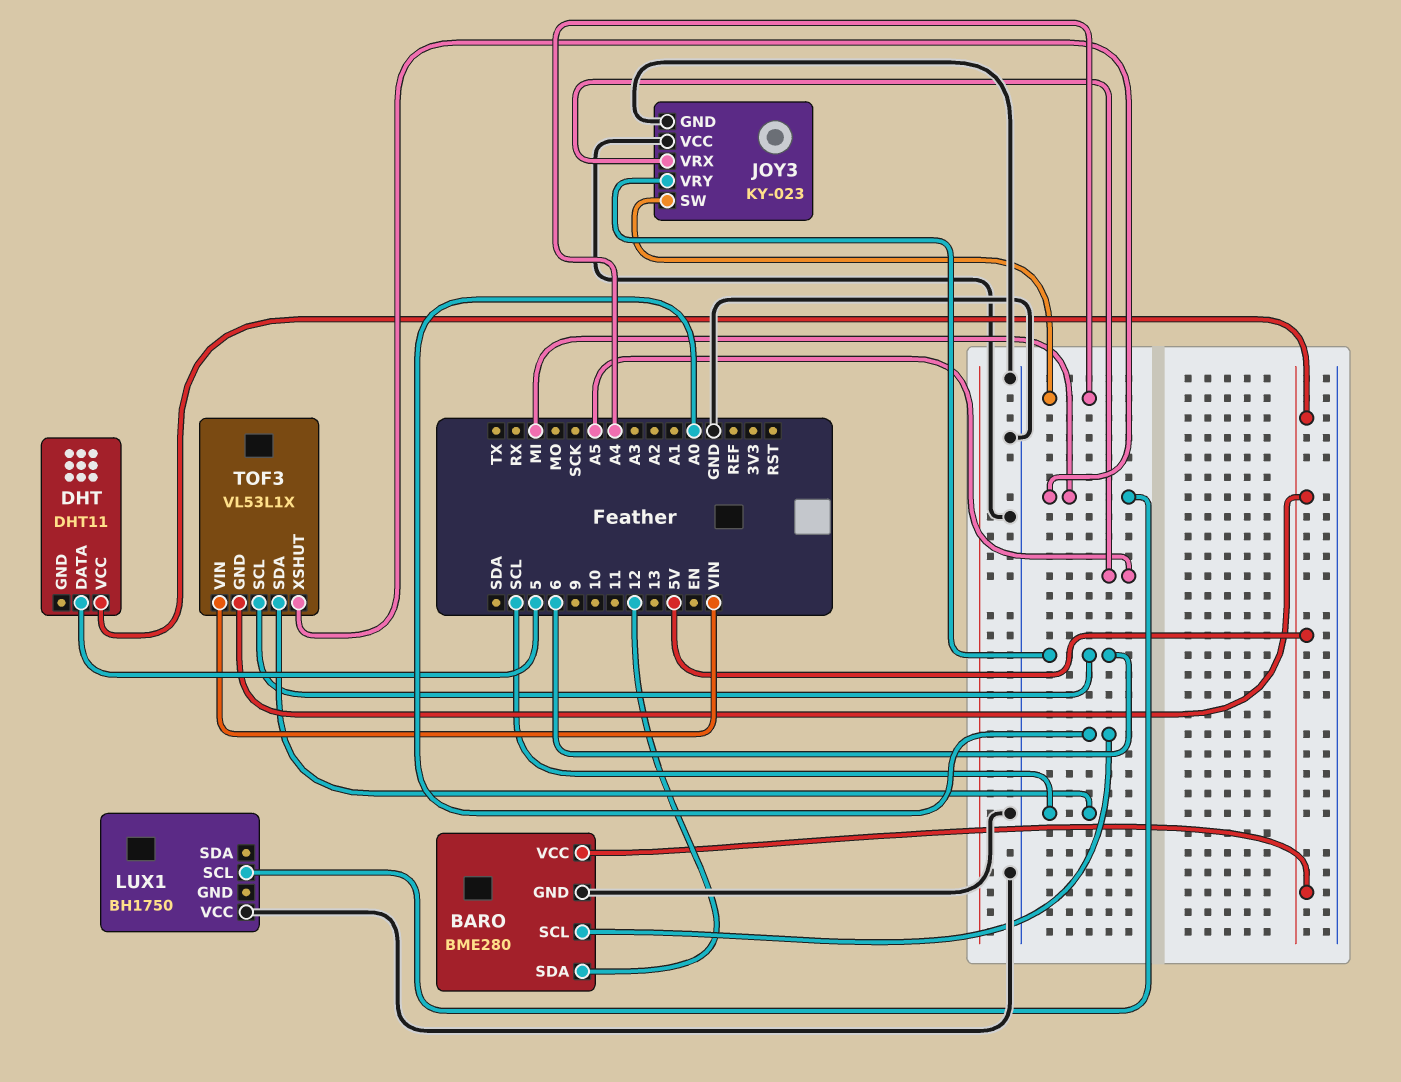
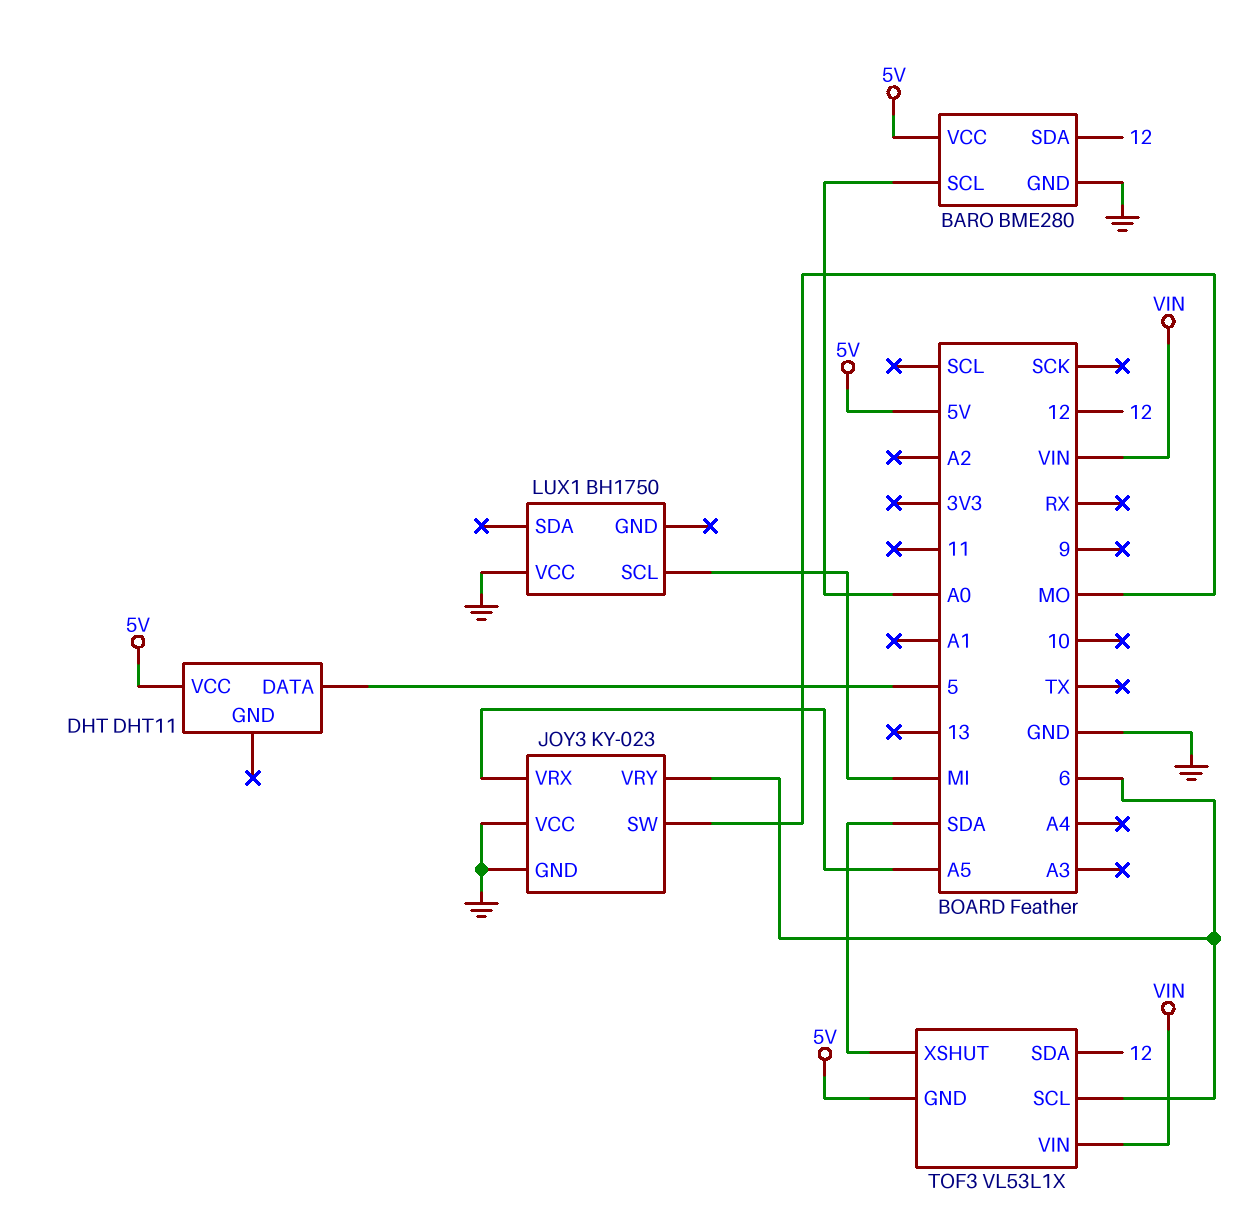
JOY3 pin SW: A4 -> MO
TOF3 pin SDA: SCL -> 12
TOF3 pin XSHUT: MI -> SDA

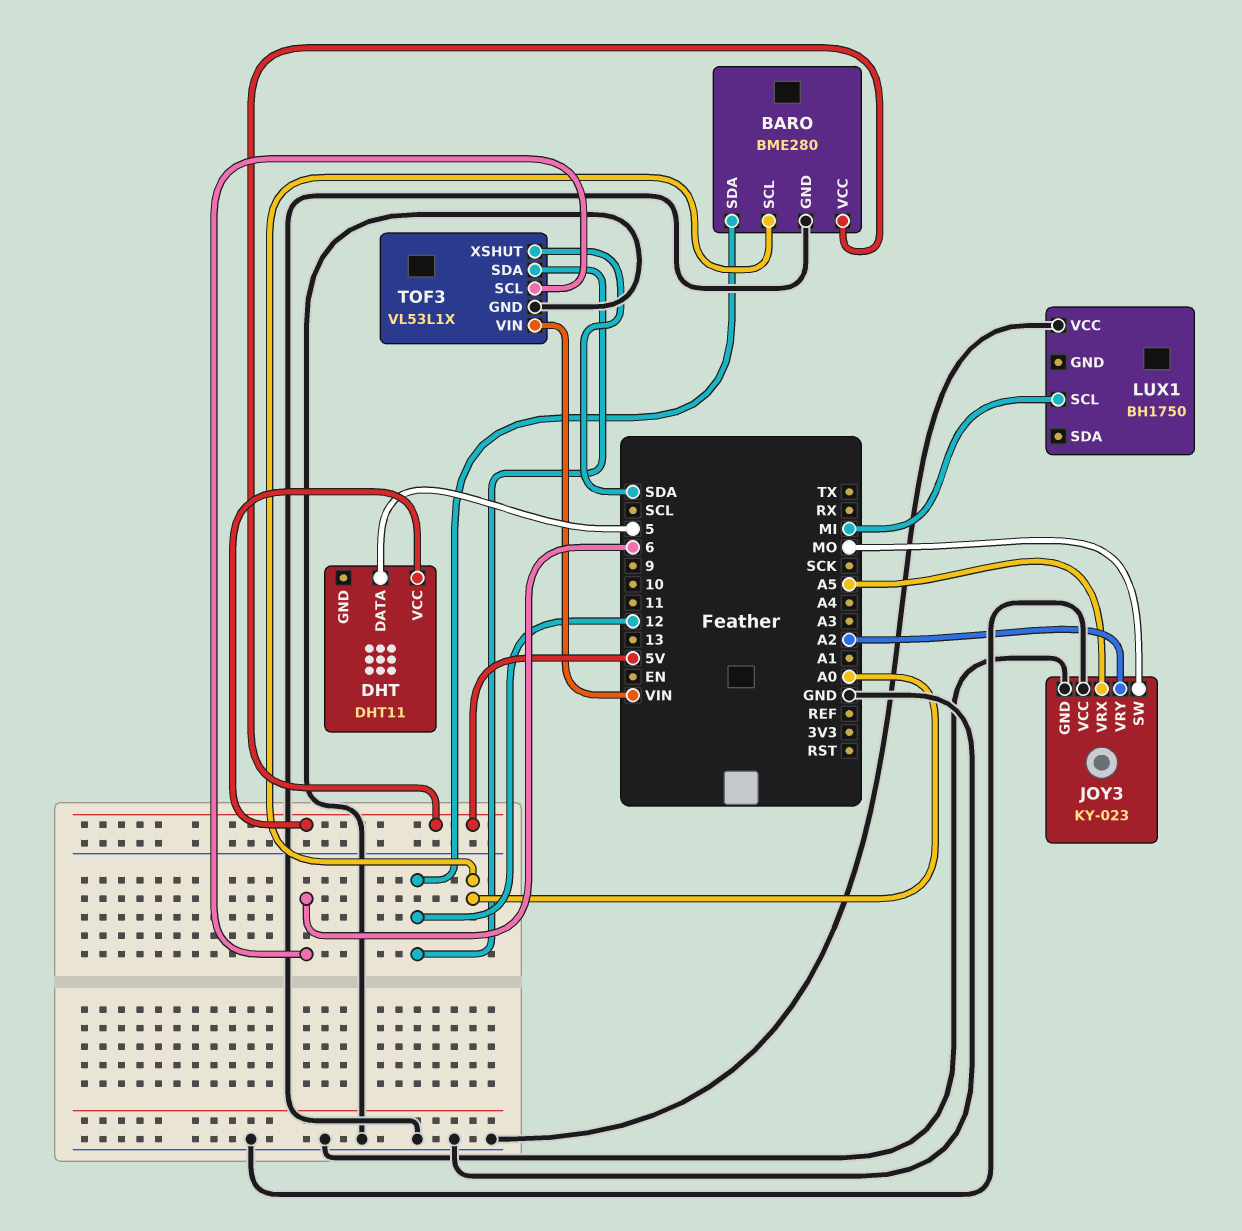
JOY3 pin VRY: 6 -> A2
TOF3 pin GND: 5V -> GND

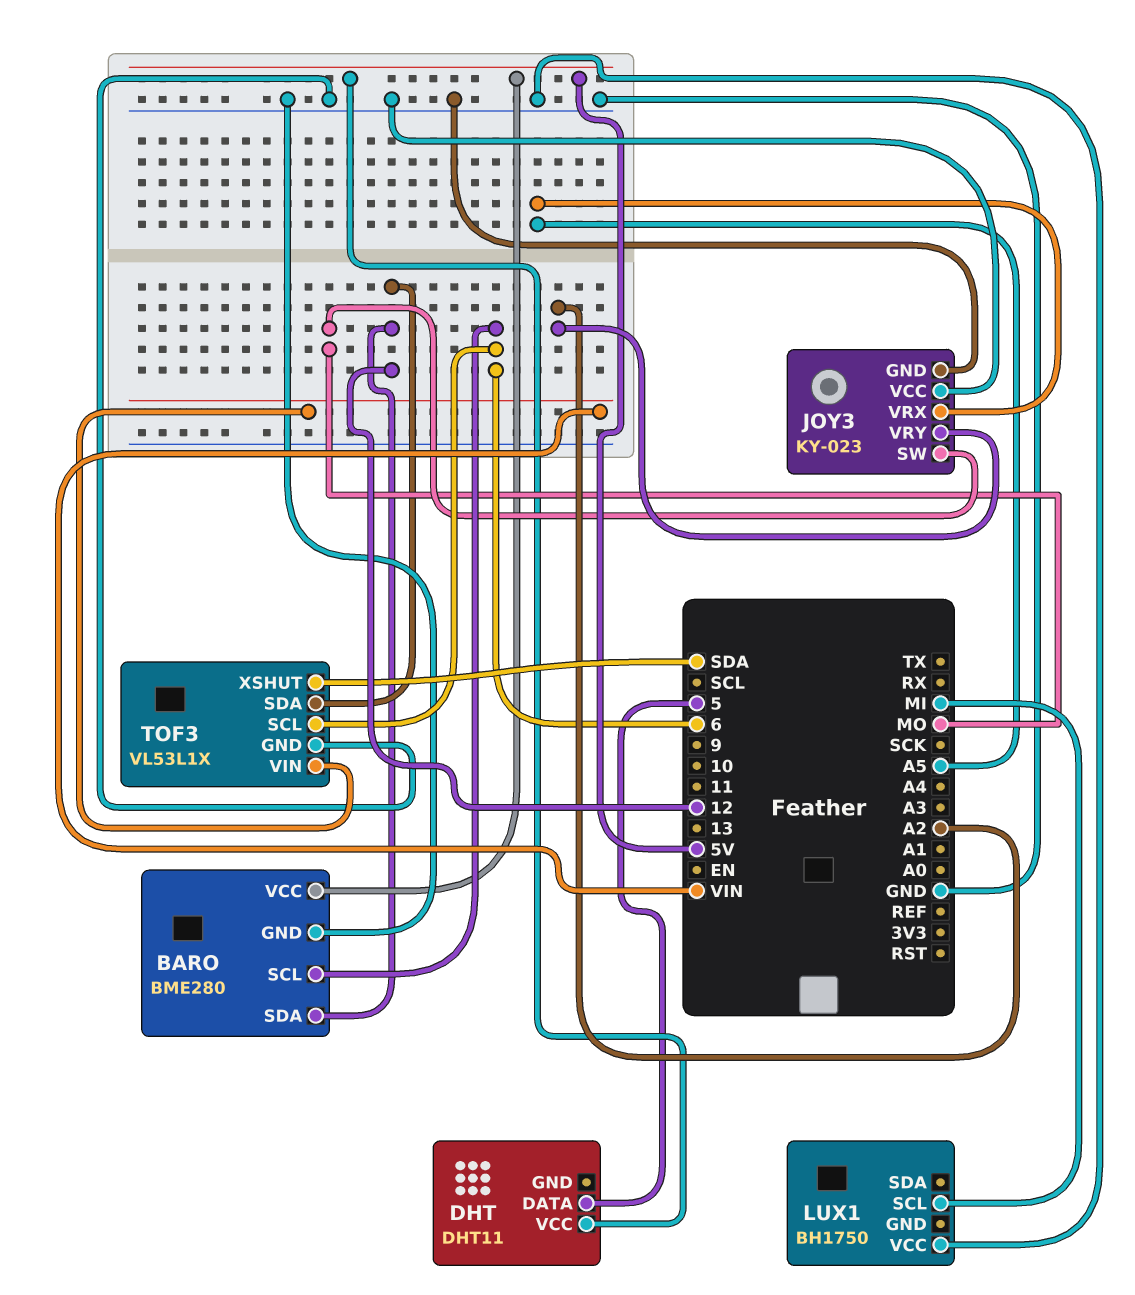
BARO pin SCL: A0 -> 6

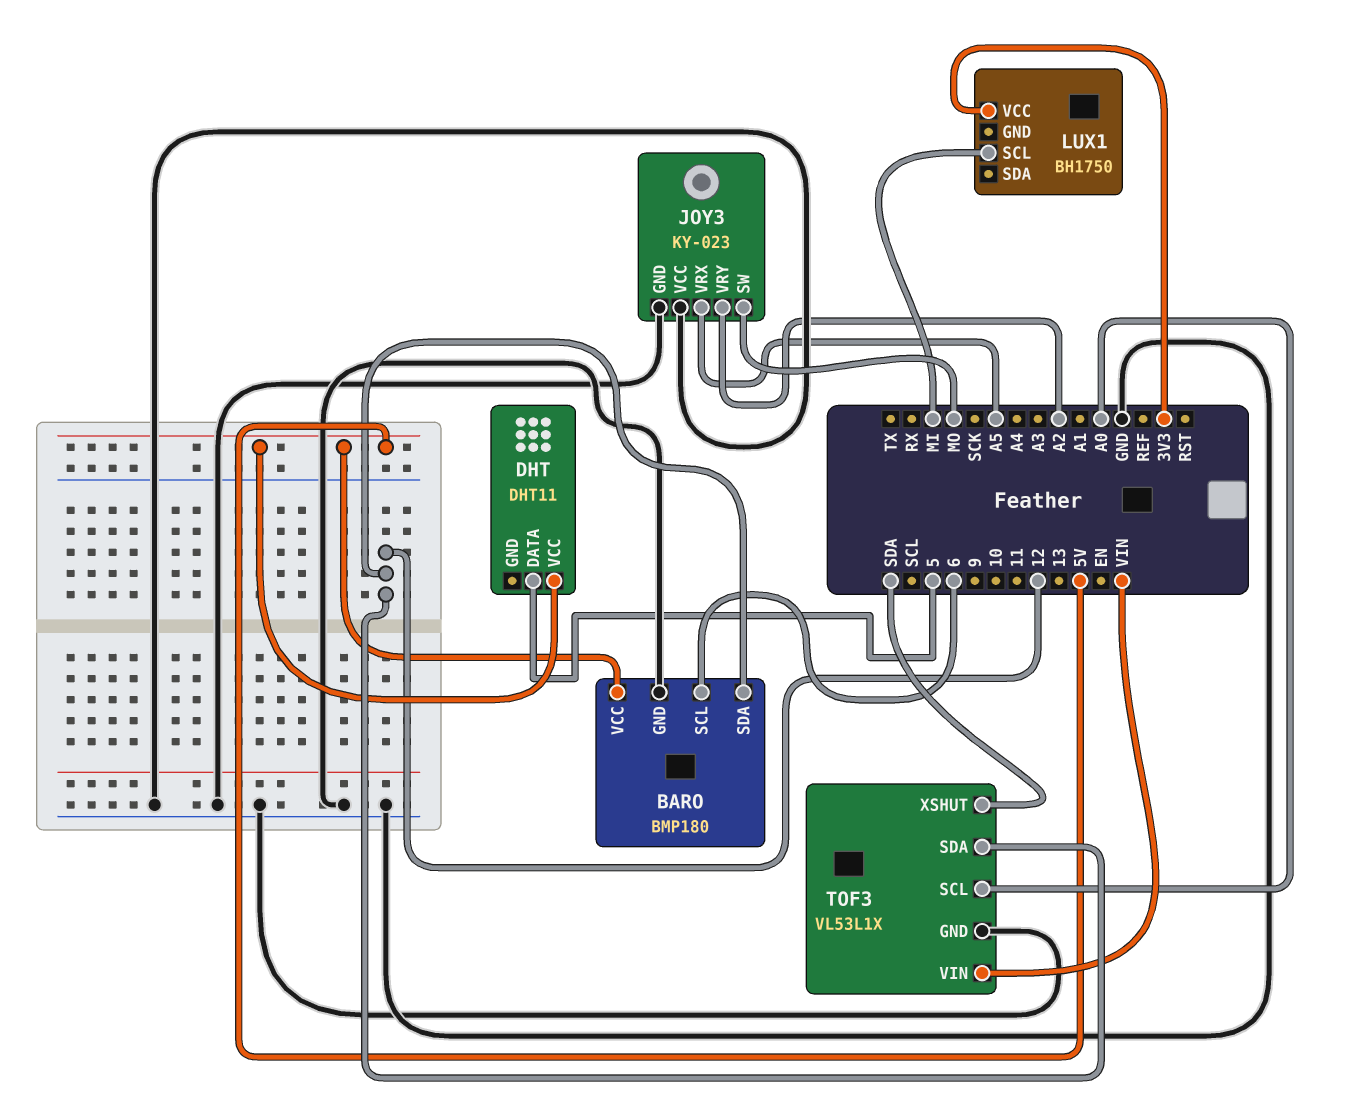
BARO: BME280 -> BMP180
LUX1 pin VCC: GND -> 3V3
TOF3 pin SCL: 6 -> A0

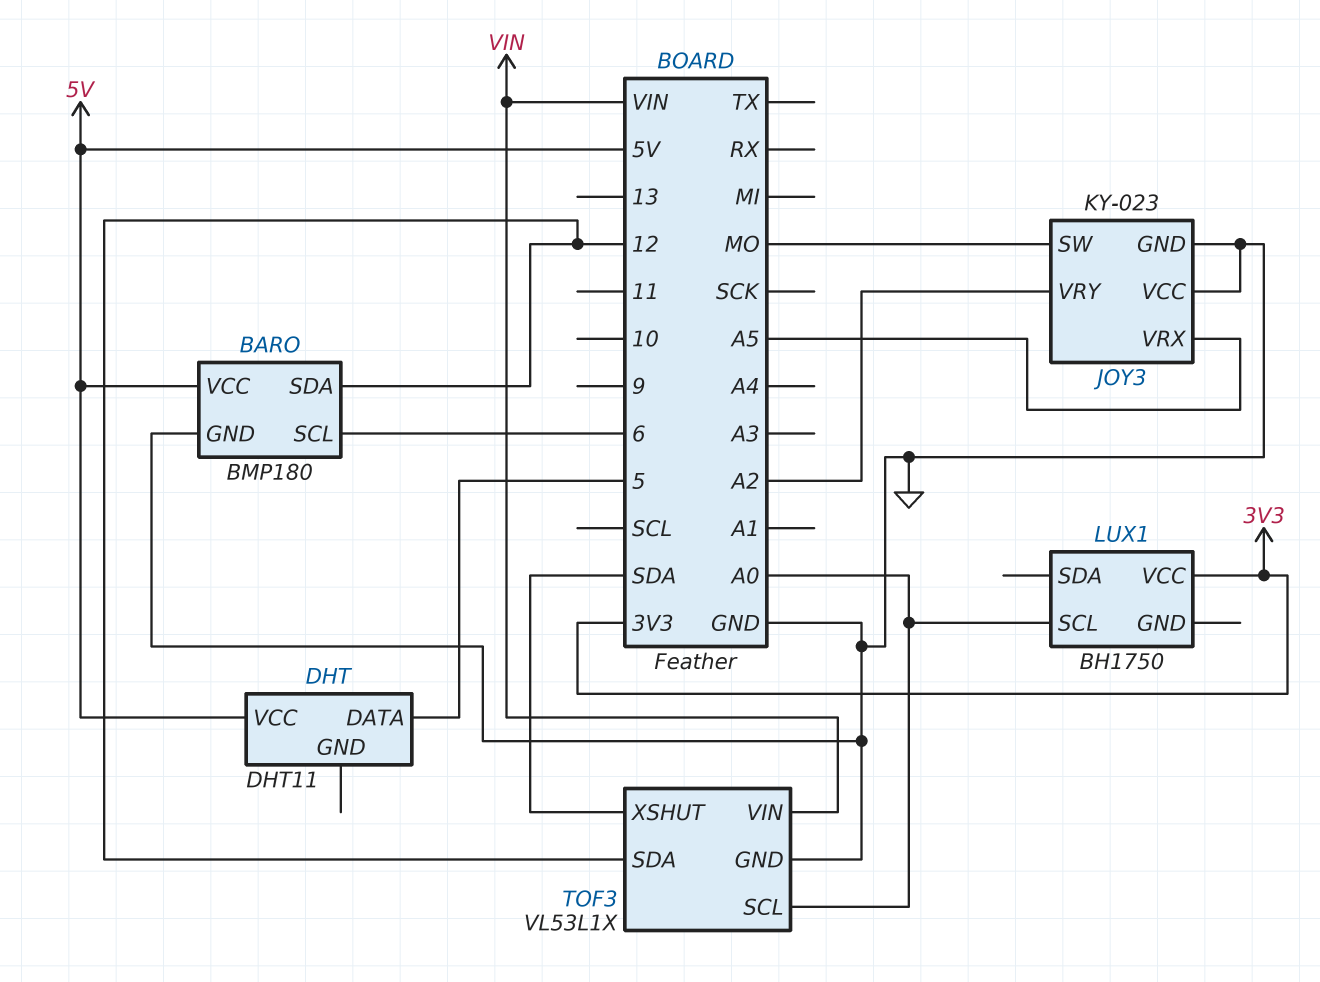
LUX1 pin SCL: MI -> A0

